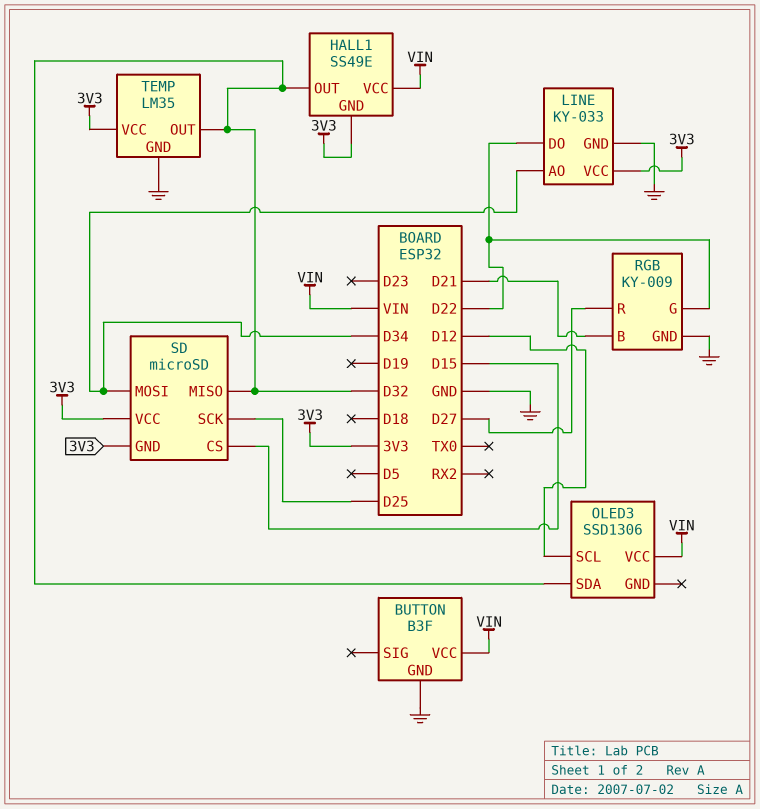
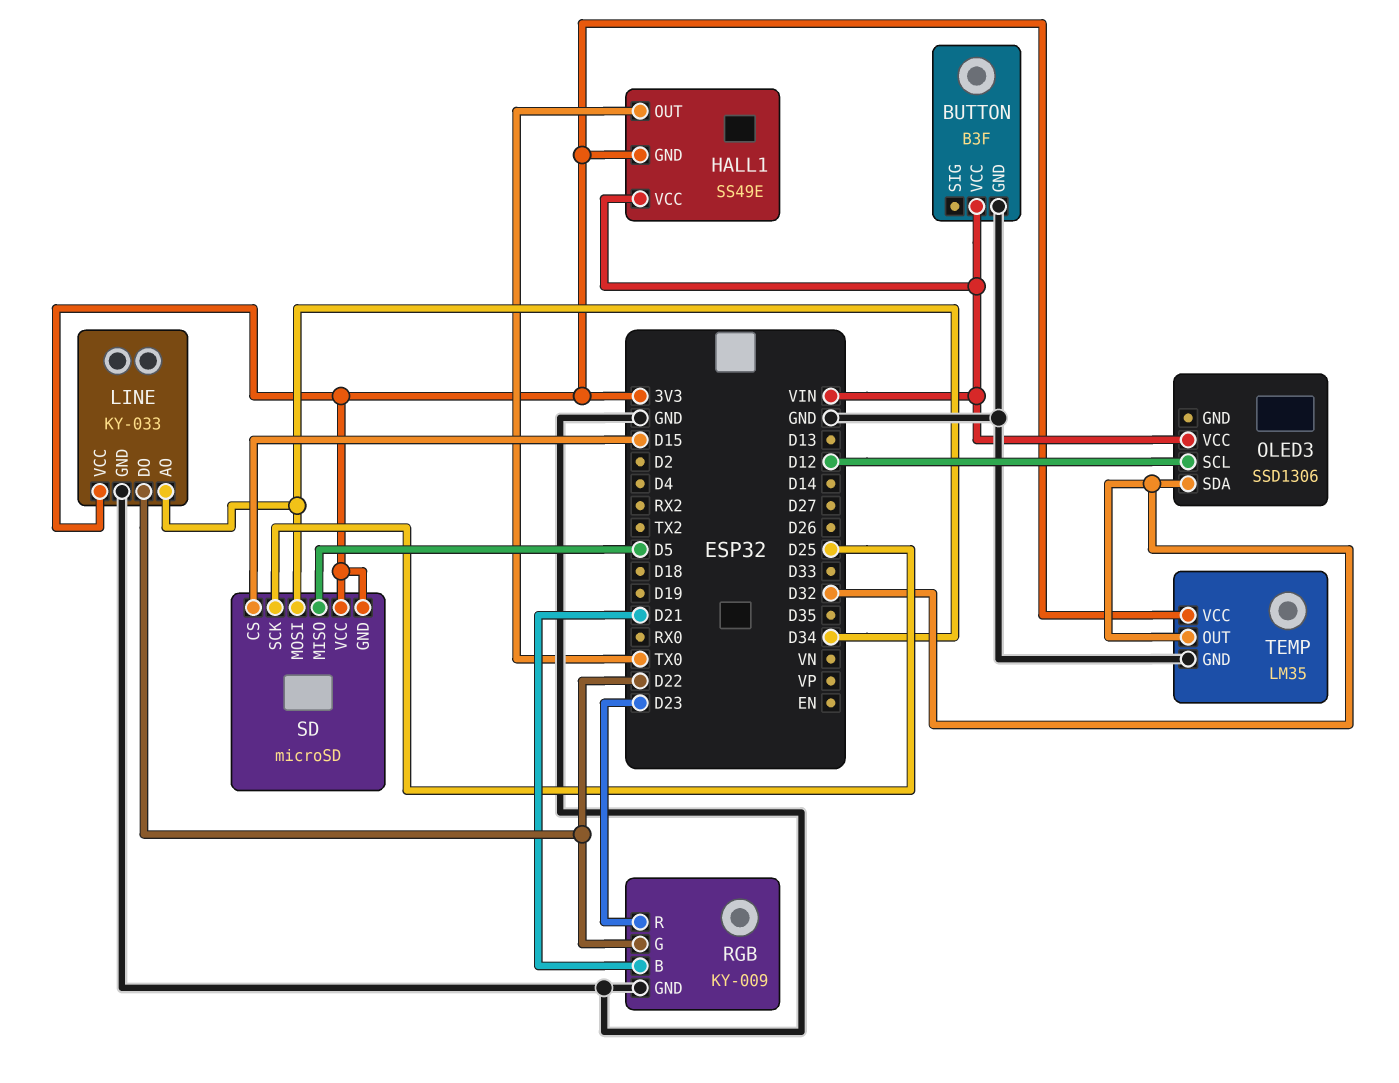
HALL1 pin OUT: D32 -> TX0
RGB pin R: D27 -> D23
SD pin MISO: D32 -> D5

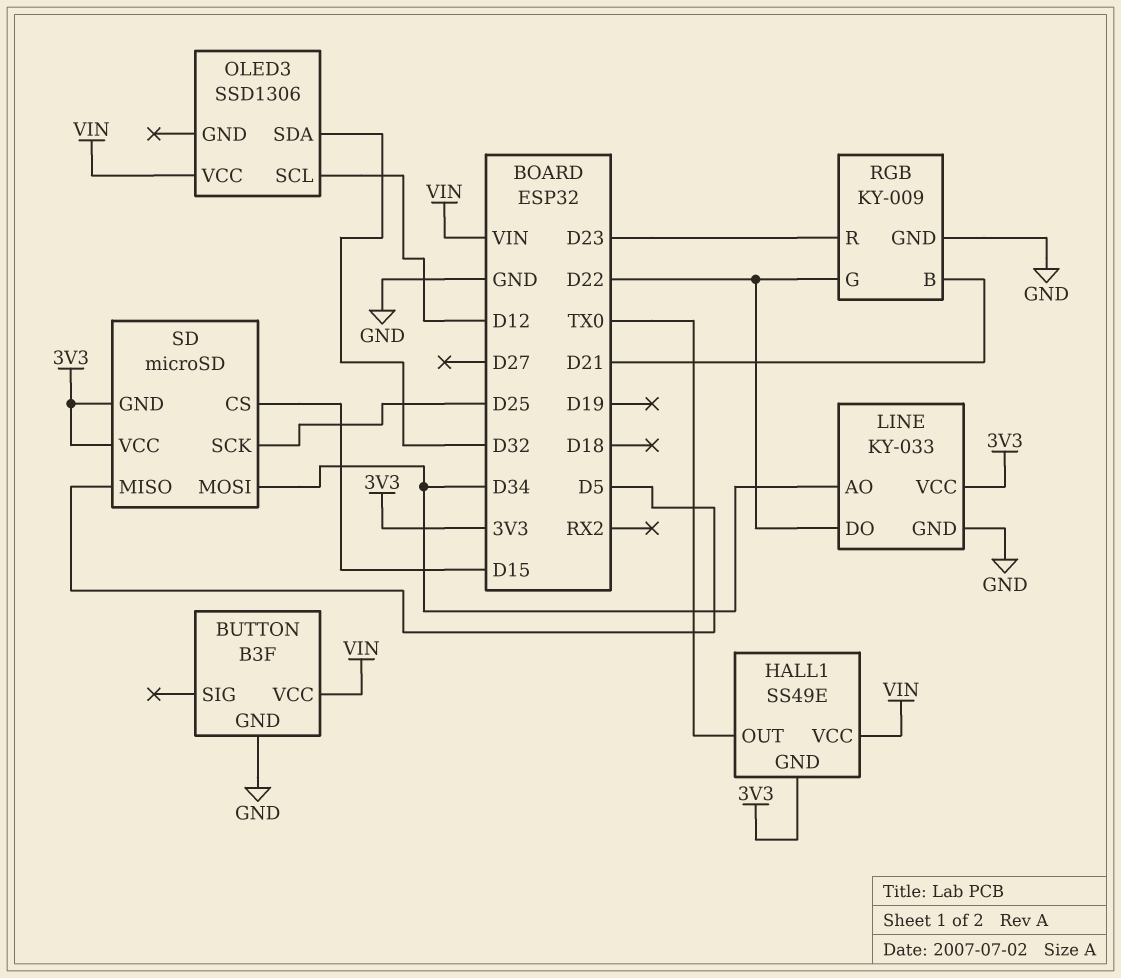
TEMP: LM35 -> none
TEMP pin GND: GND -> none
TEMP pin OUT: D32 -> none
TEMP pin VCC: 3V3 -> none

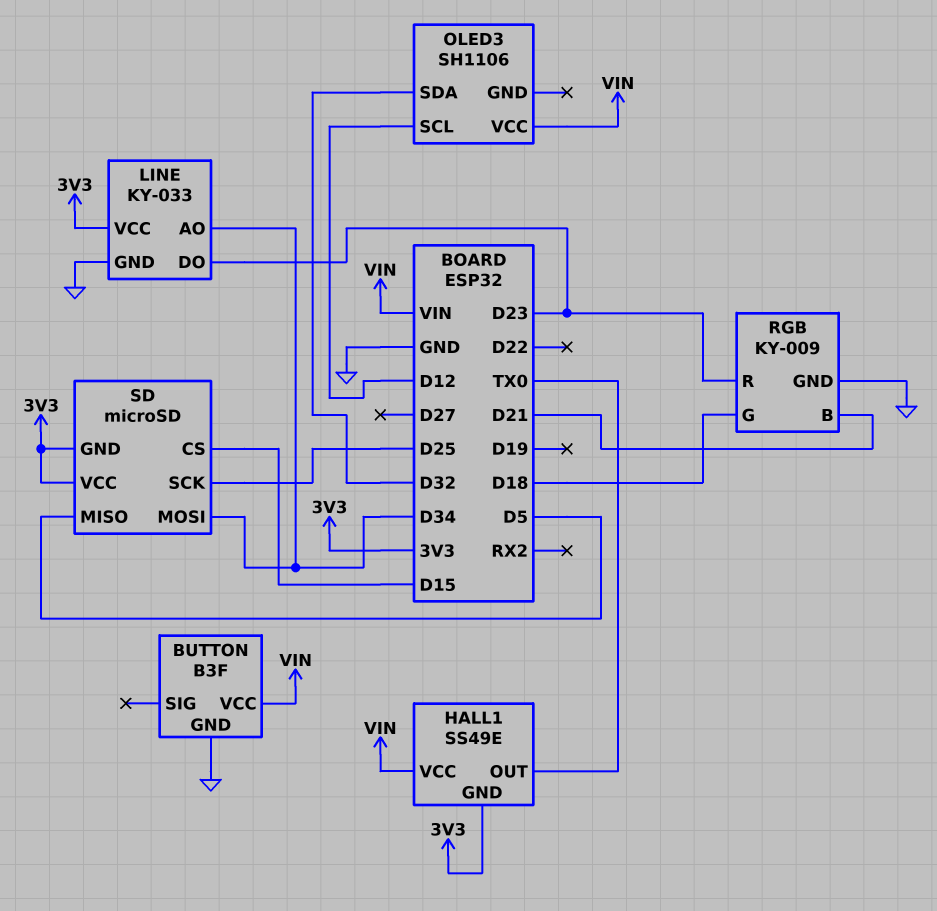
LINE pin DO: D22 -> D23
OLED3: SSD1306 -> SH1106
RGB pin G: D22 -> D18

